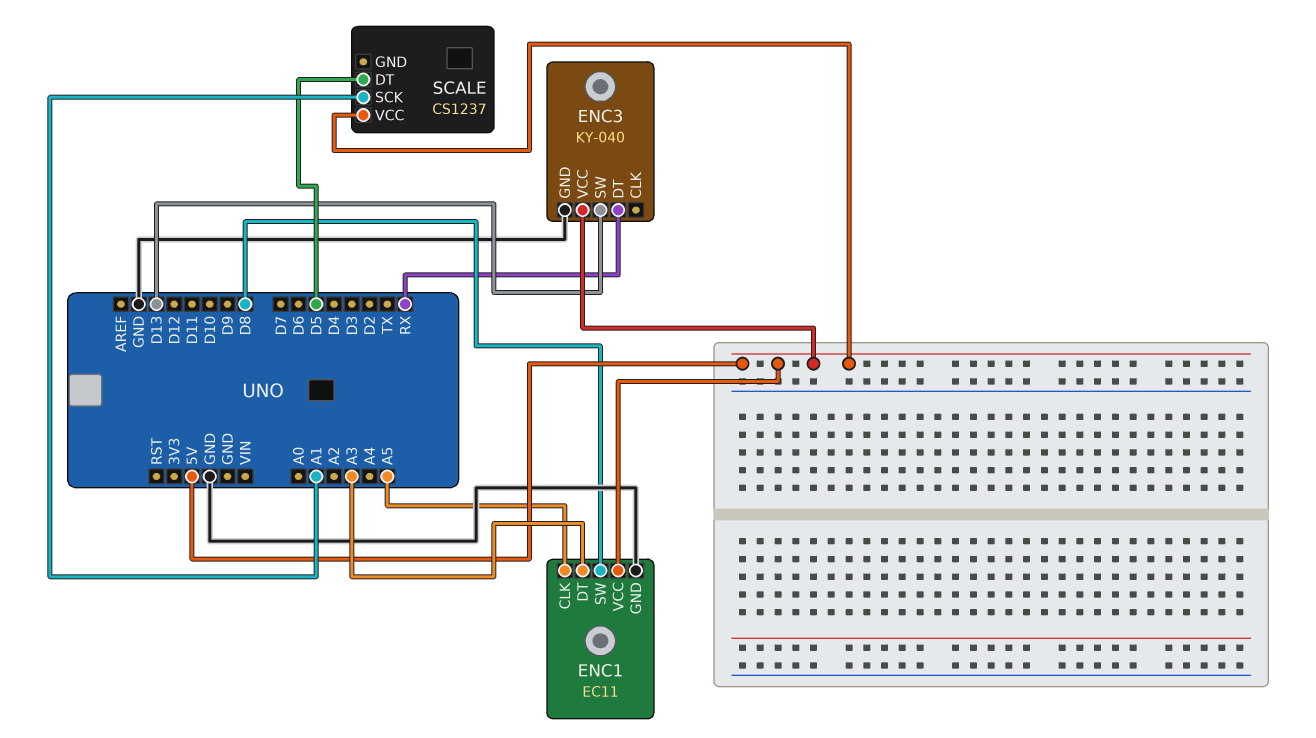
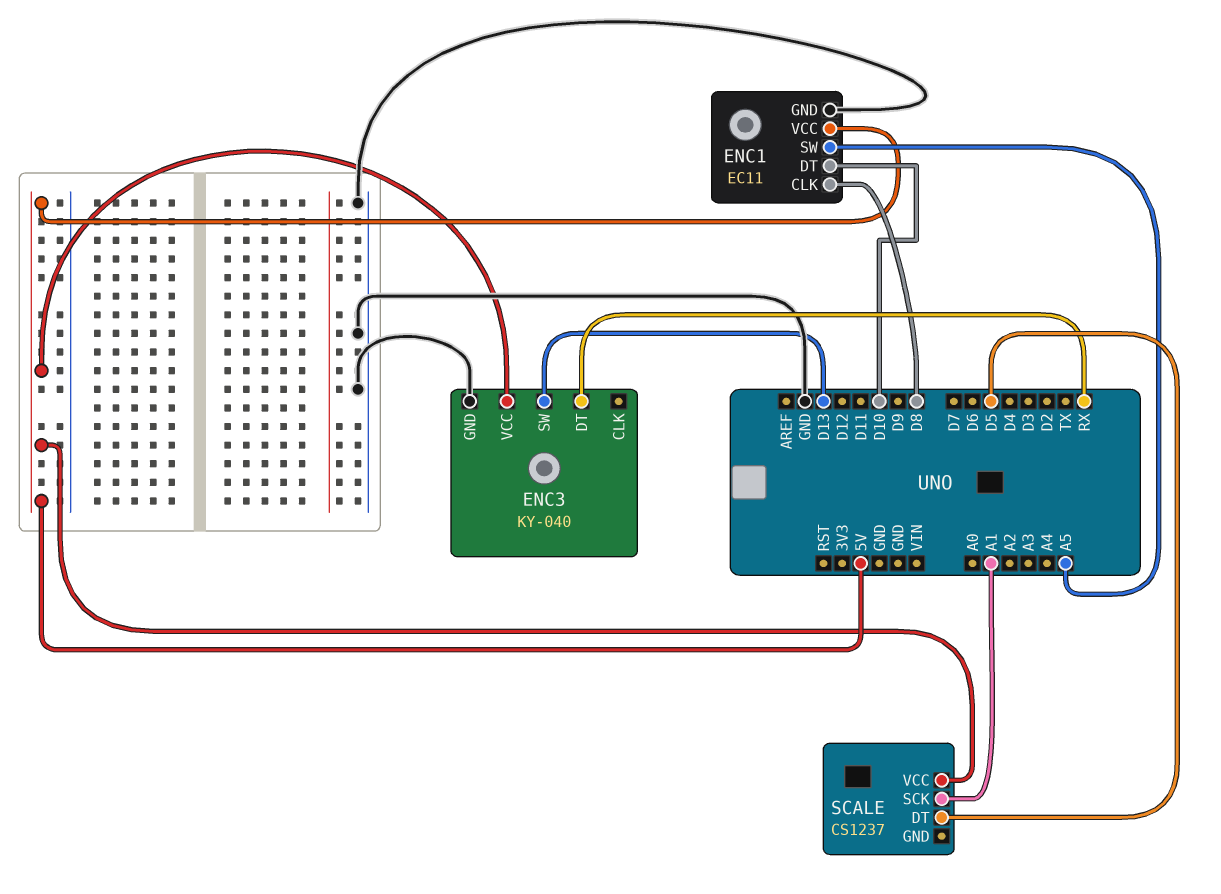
ENC1 pin CLK: A5 -> D8
ENC1 pin DT: A3 -> D10
ENC1 pin SW: D8 -> A5

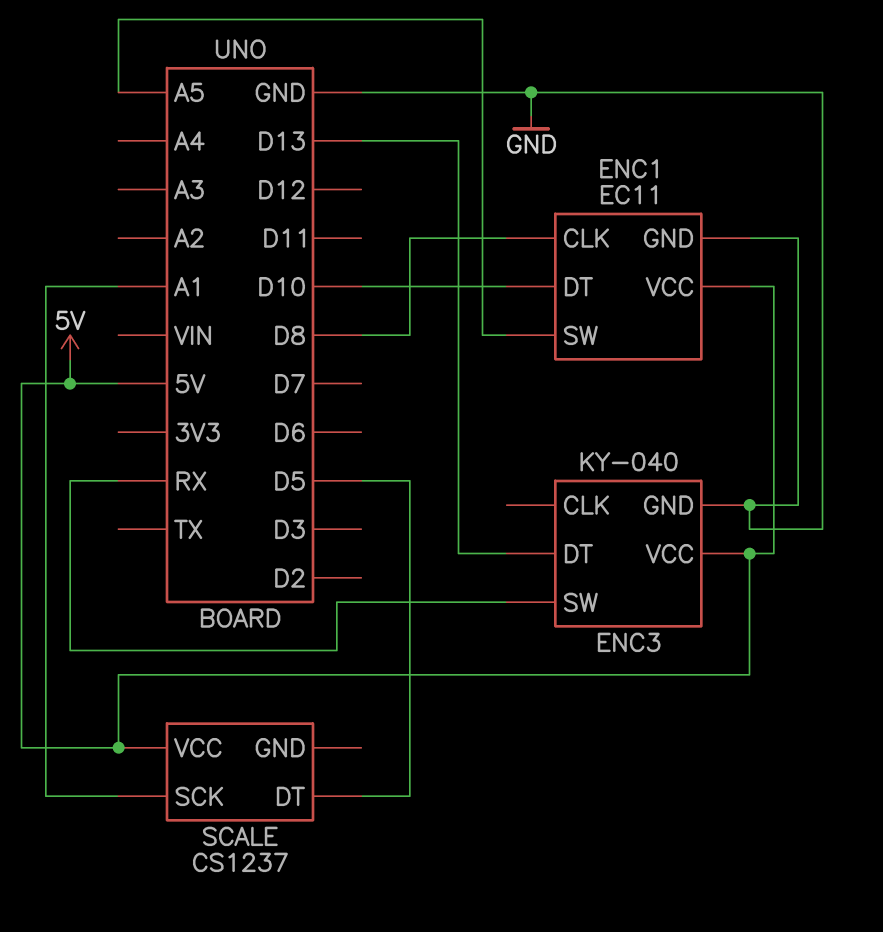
ENC3 pin DT: RX -> D13
ENC3 pin SW: D13 -> RX

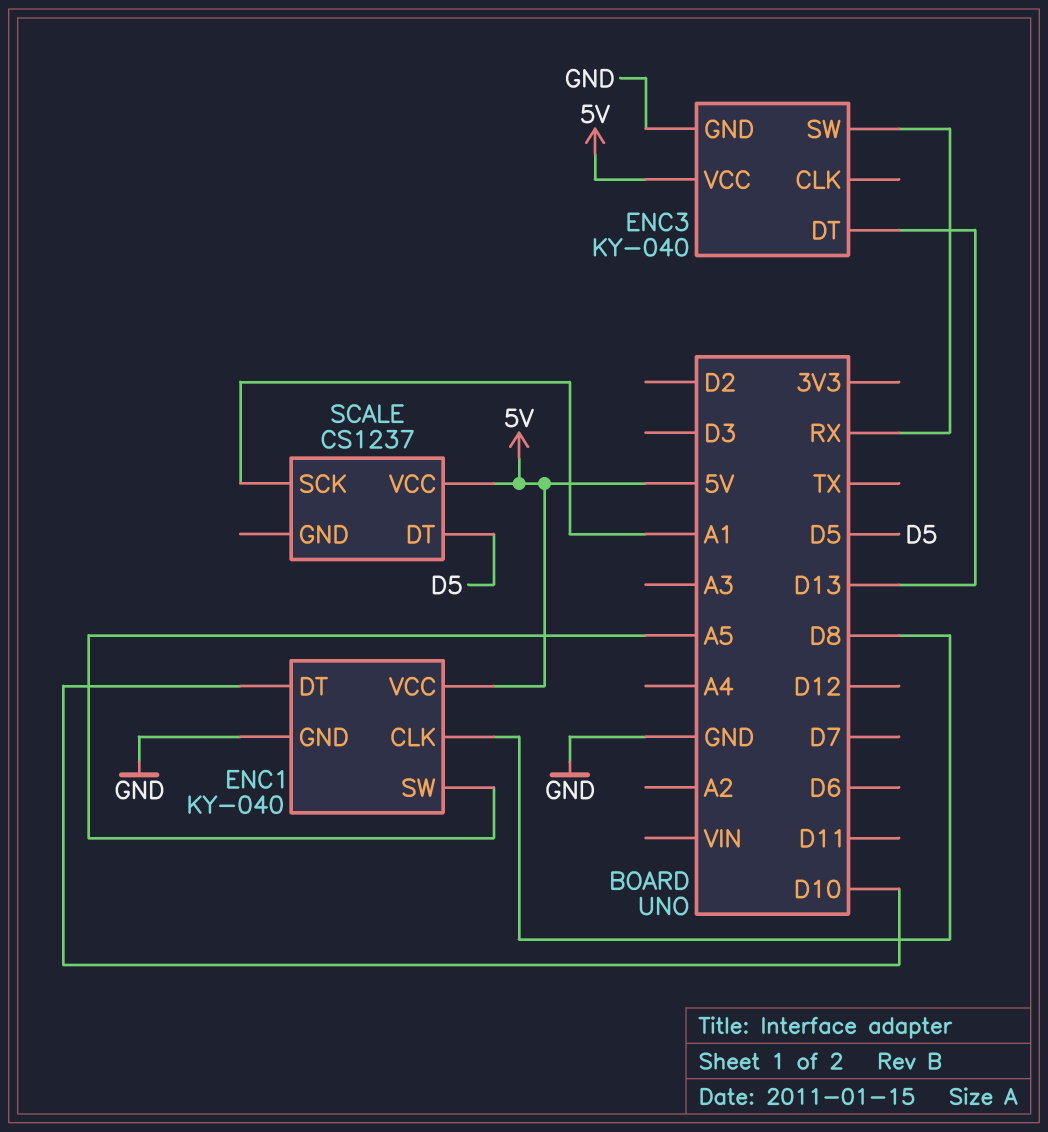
ENC1: EC11 -> KY-040

